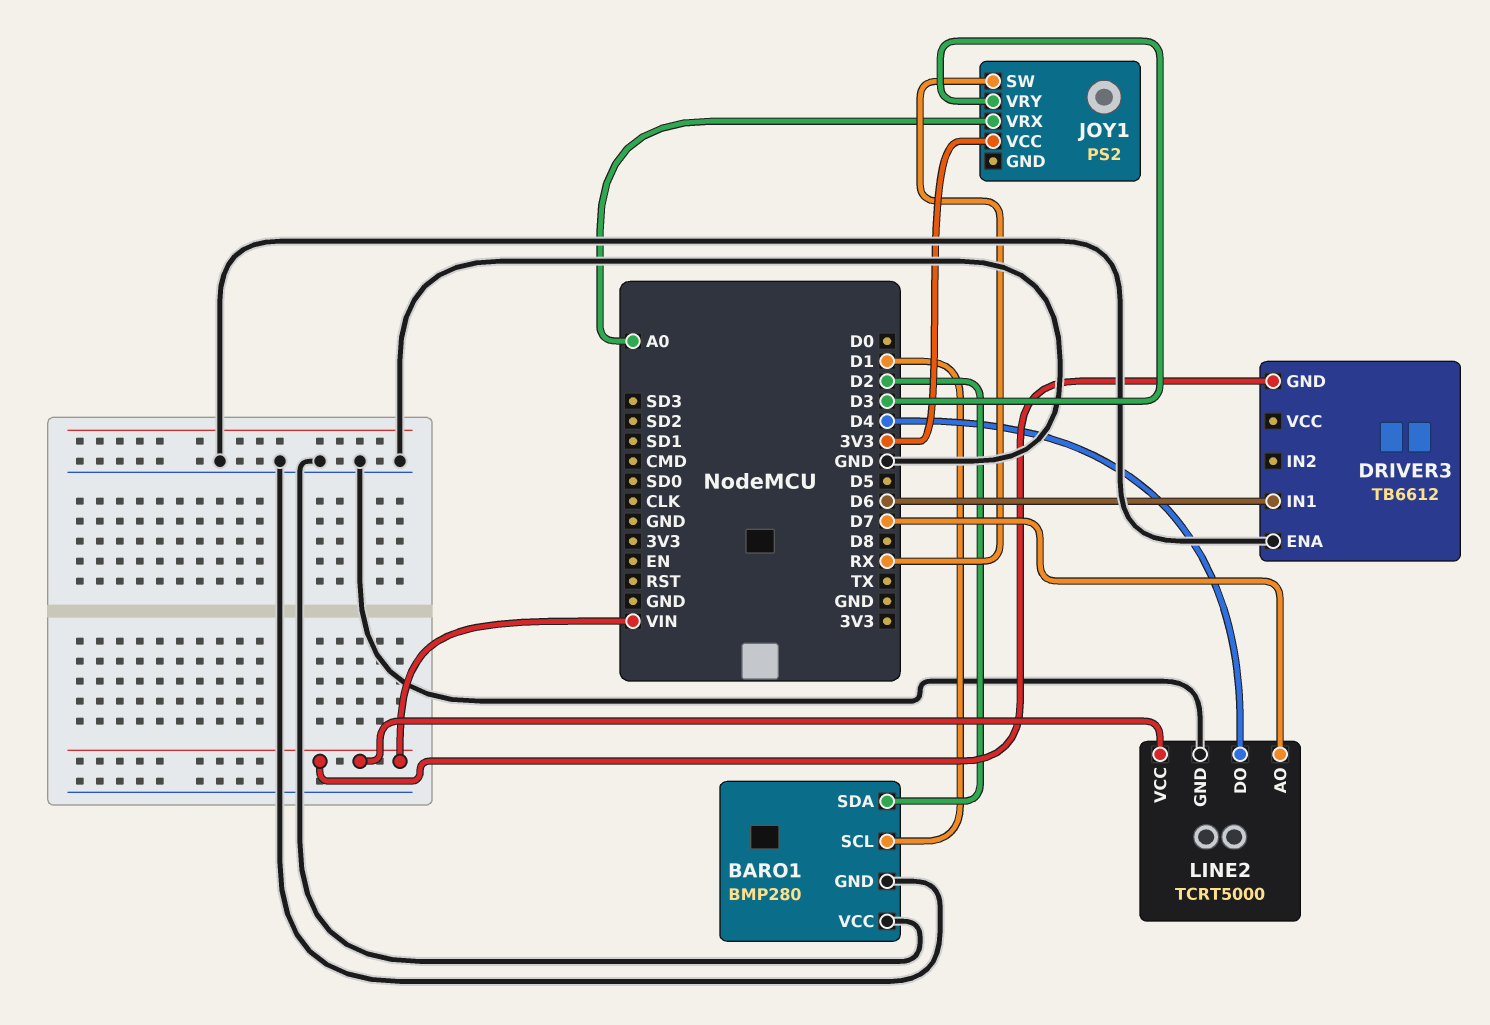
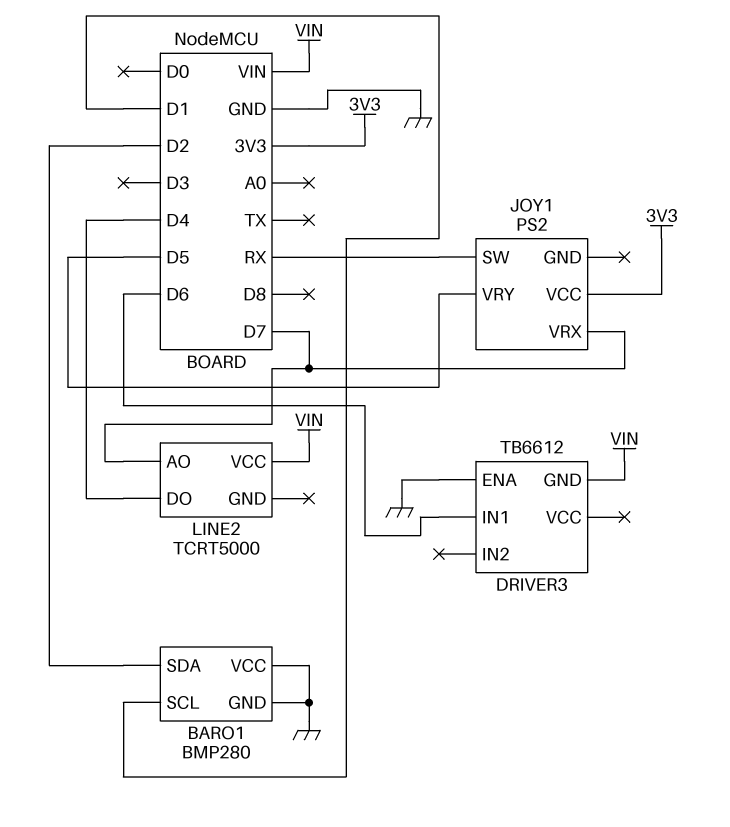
JOY1 pin VRX: A0 -> D7
JOY1 pin VRY: D3 -> D5
LINE2 pin GND: GND -> none

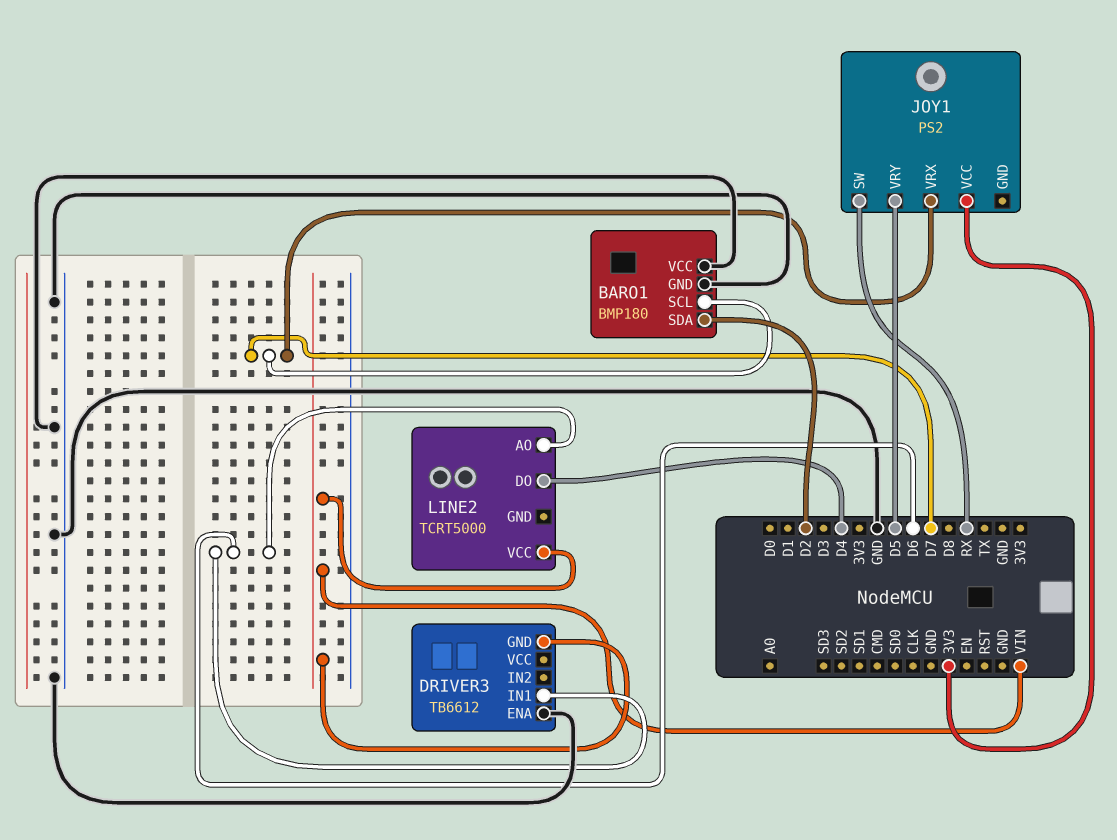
BARO1: BMP280 -> BMP180
BARO1 pin SCL: D1 -> D7
LINE2 pin AO: D7 -> D6

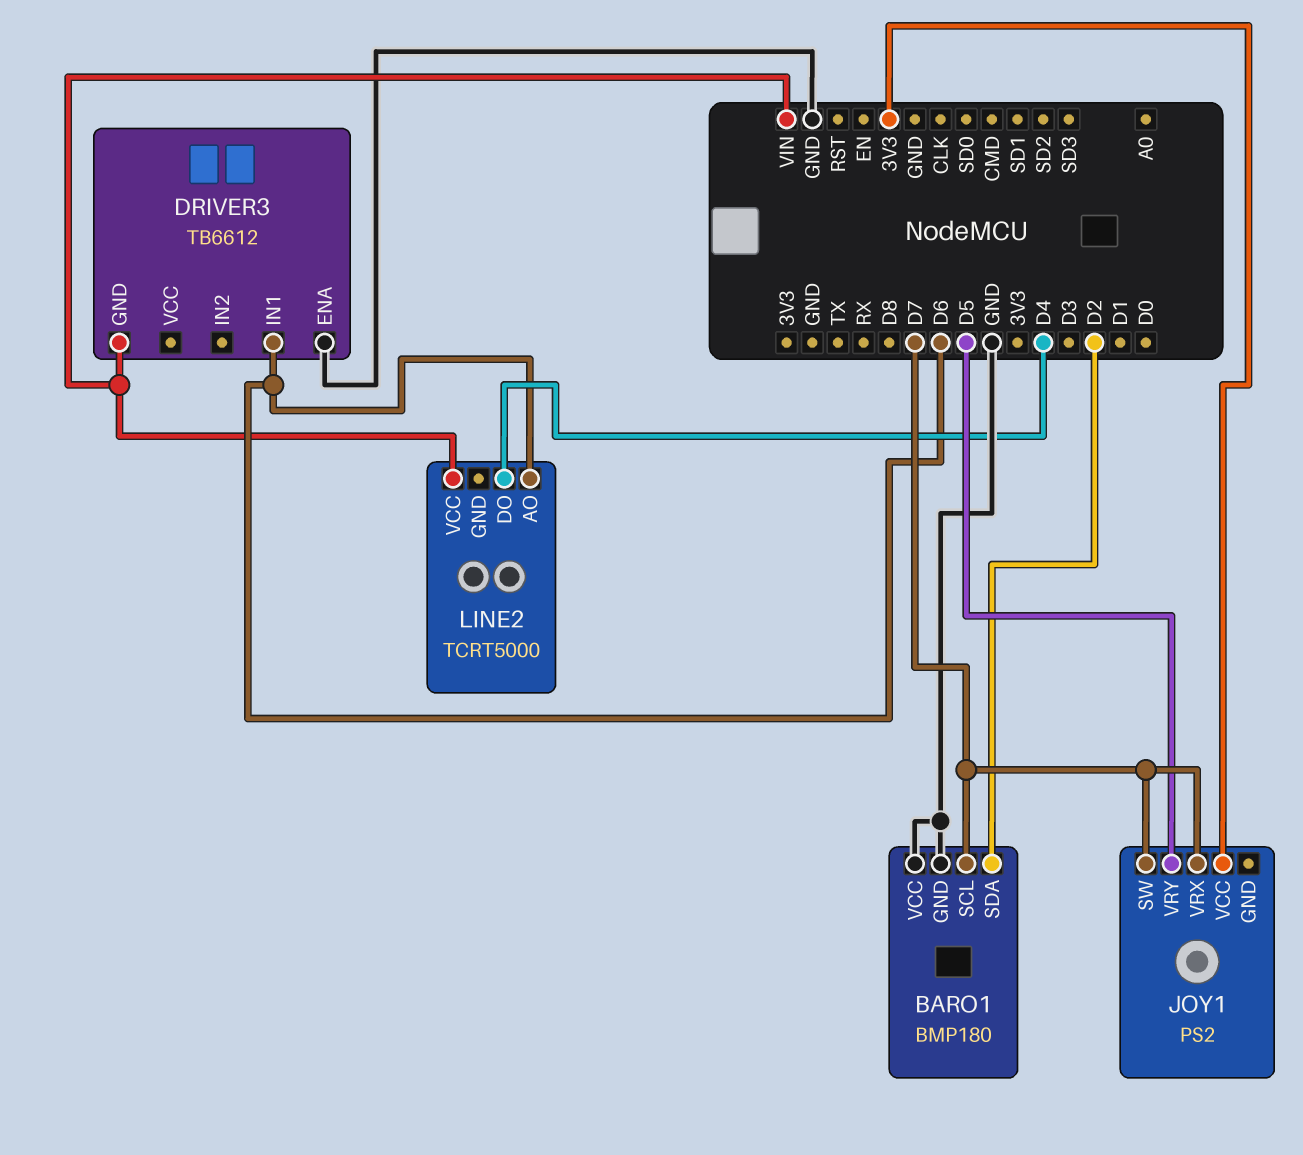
JOY1 pin SW: RX -> D7

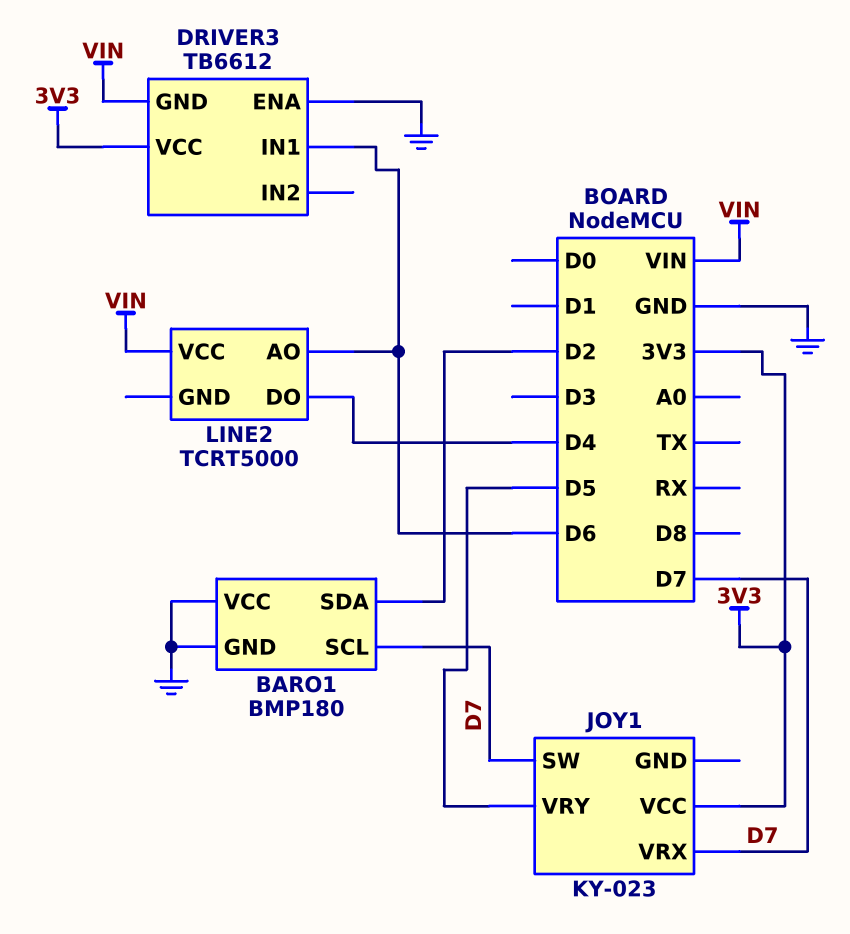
DRIVER3 pin VCC: none -> 3V3
JOY1: PS2 -> KY-023

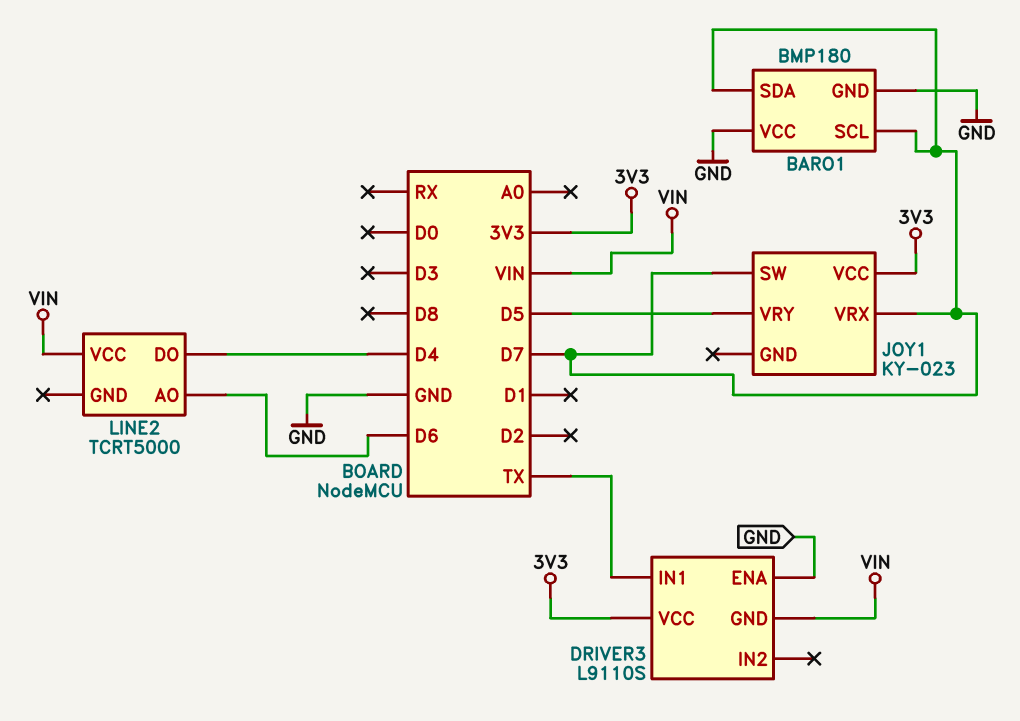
BARO1 pin SDA: D2 -> D7
DRIVER3: TB6612 -> L9110S
DRIVER3 pin IN1: D6 -> TX

